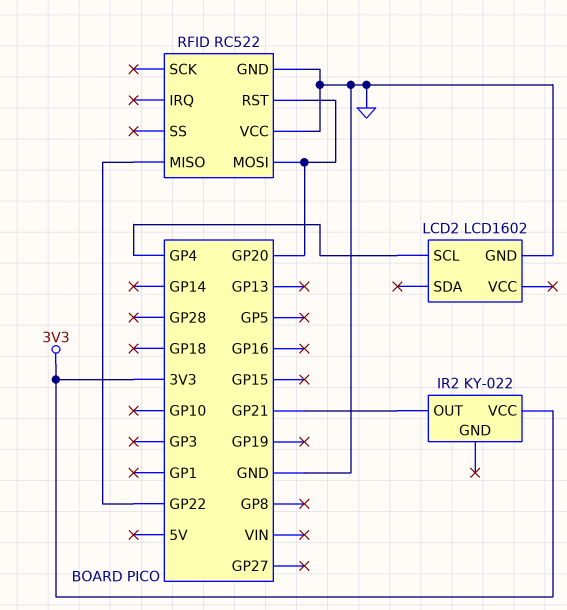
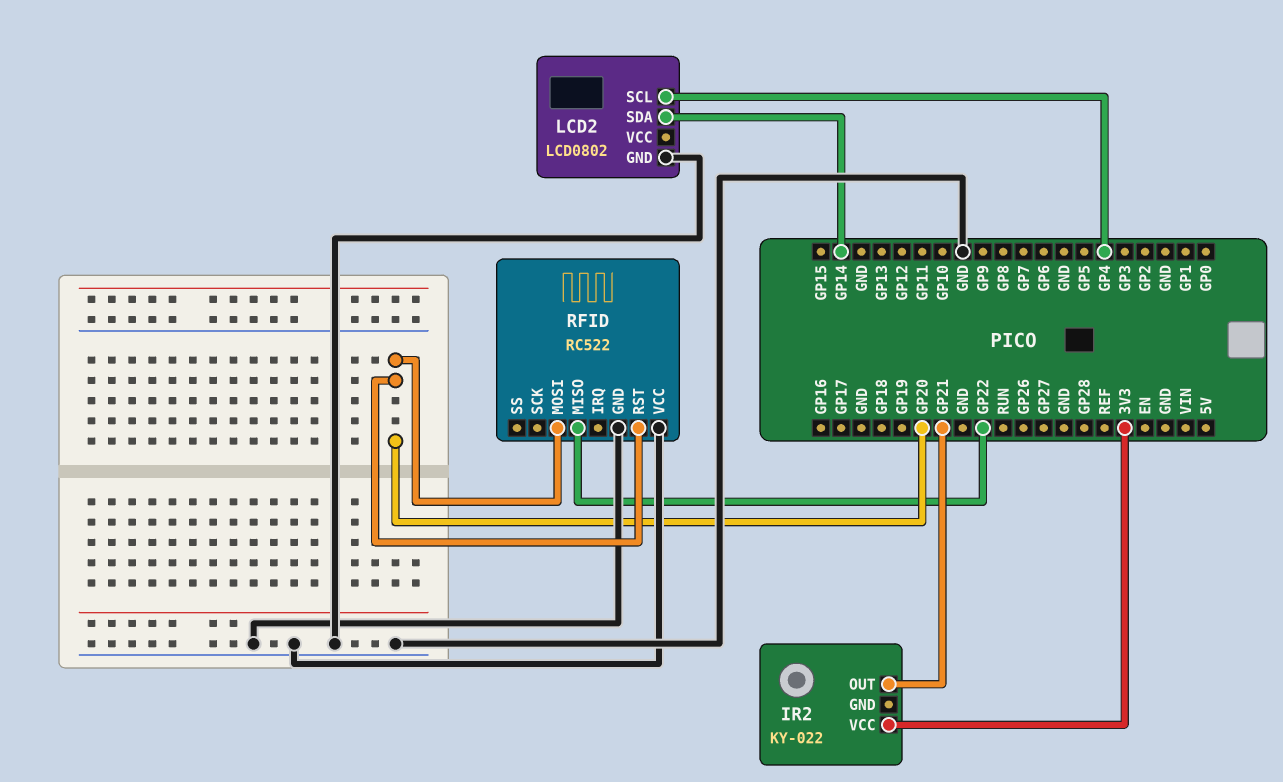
LCD2: LCD1602 -> LCD0802
LCD2 pin SDA: none -> GP14

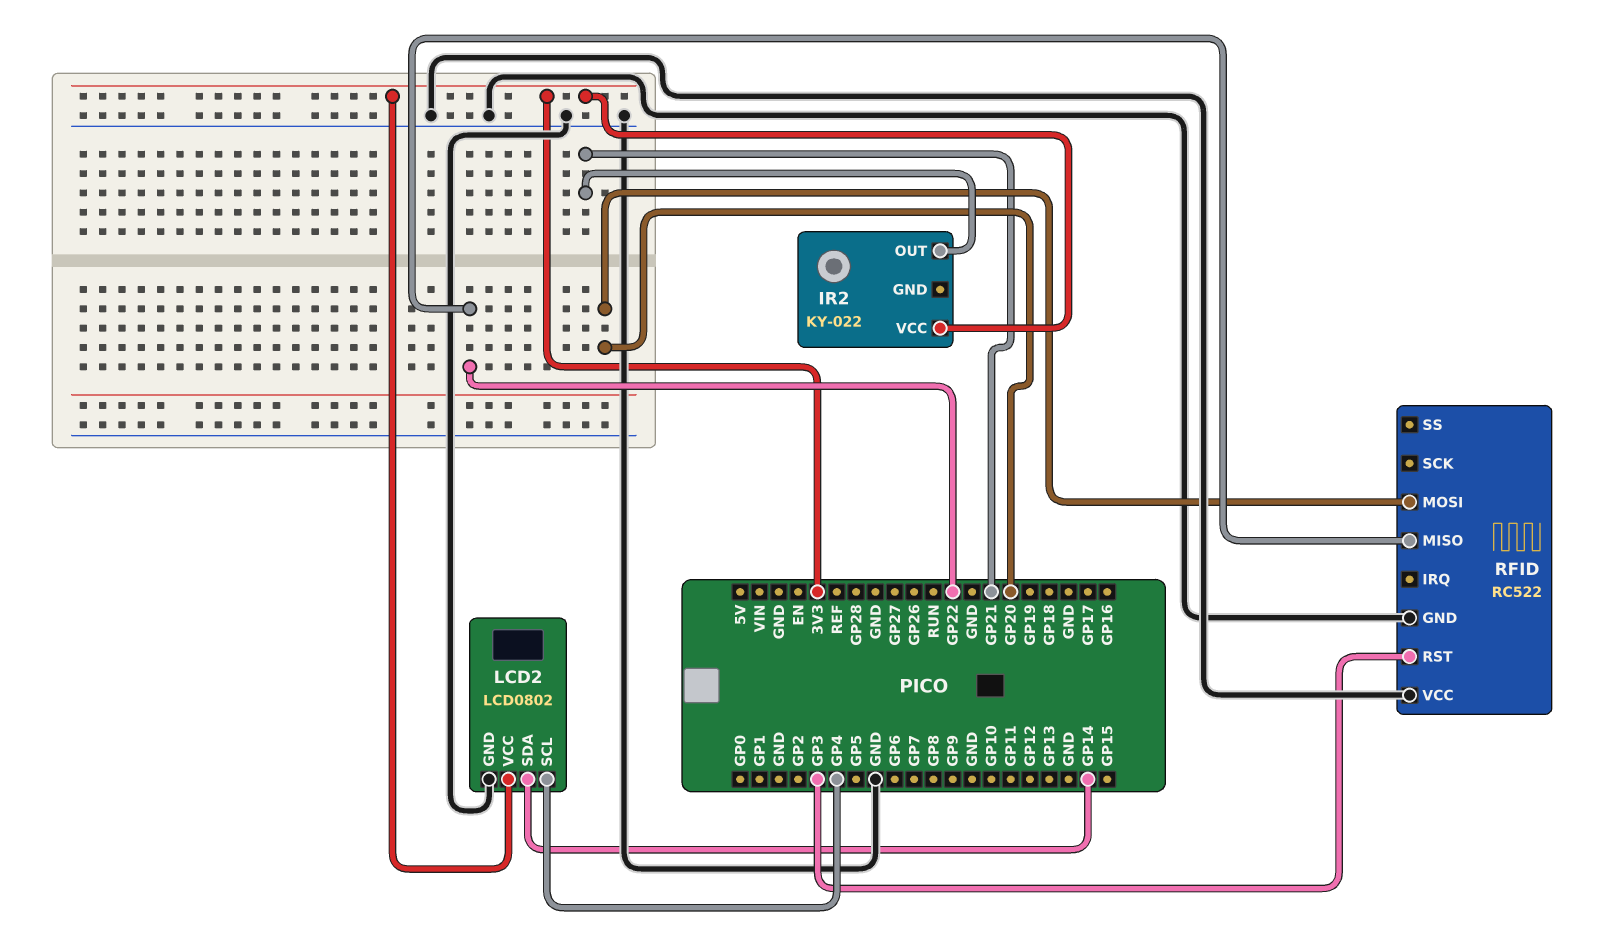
LCD2 pin VCC: none -> 3V3
RFID pin RST: GP20 -> GP3

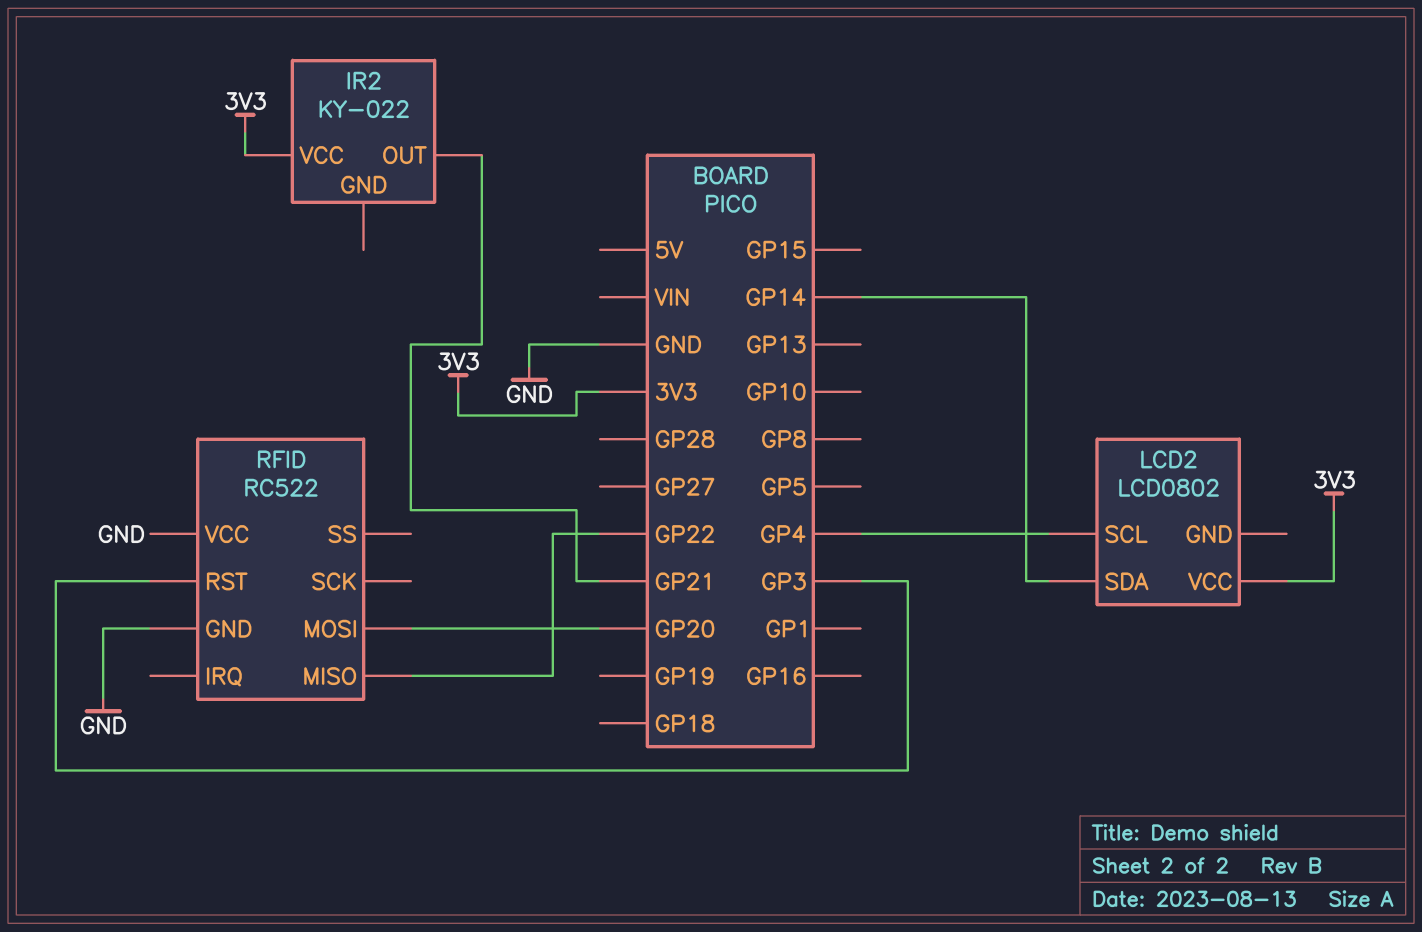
LCD2 pin GND: GND -> none

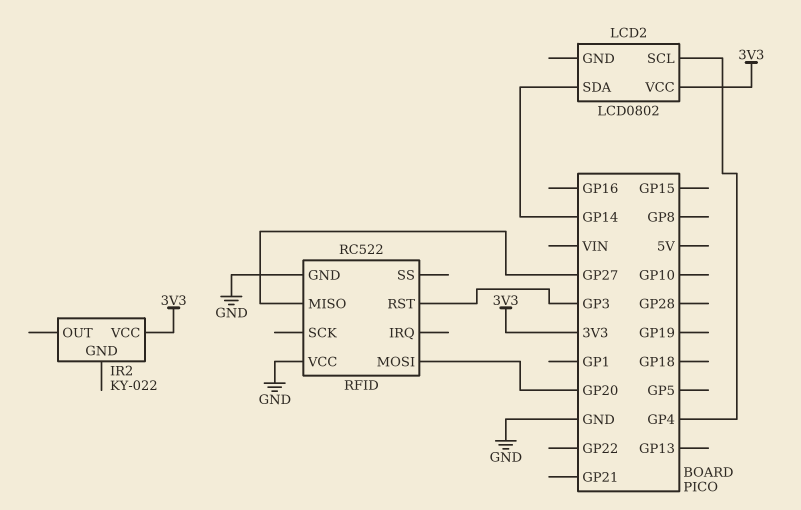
IR2 pin OUT: GP21 -> none
RFID pin MISO: GP22 -> GP27

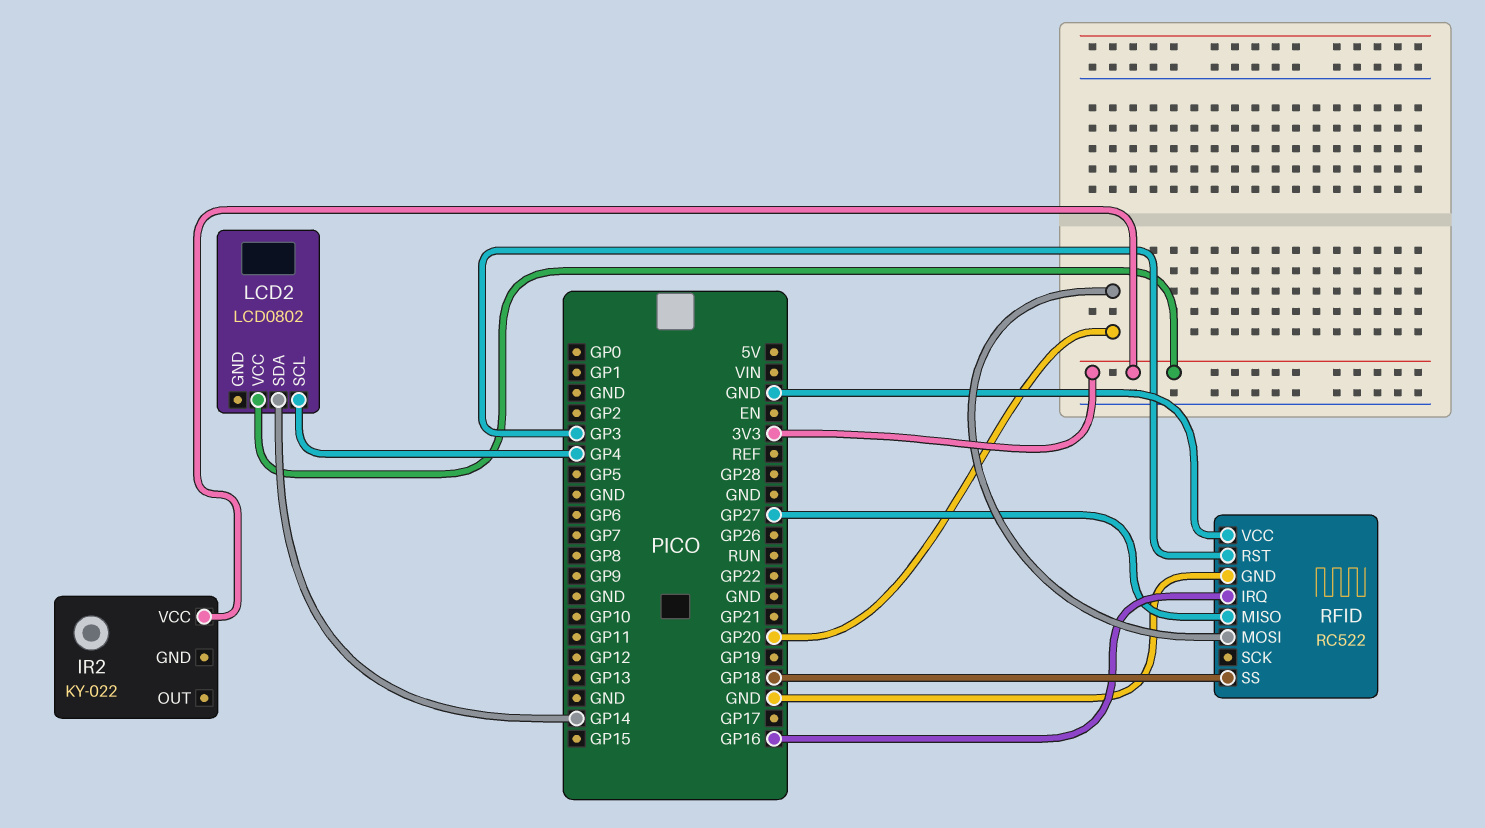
RFID pin IRQ: none -> GP16
RFID pin SS: none -> GP18

